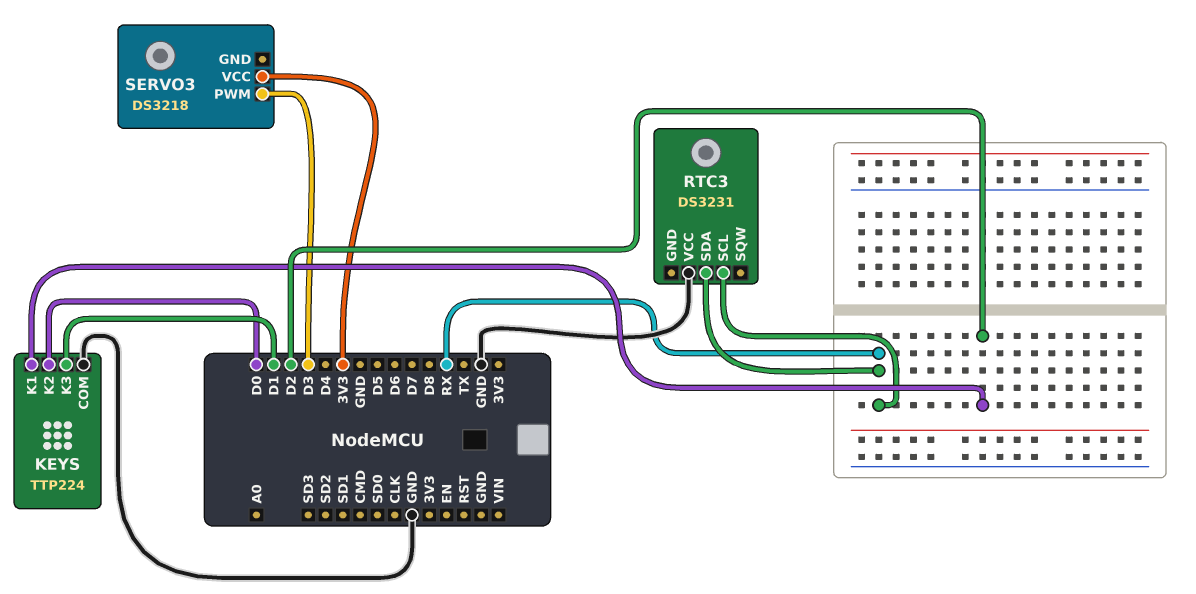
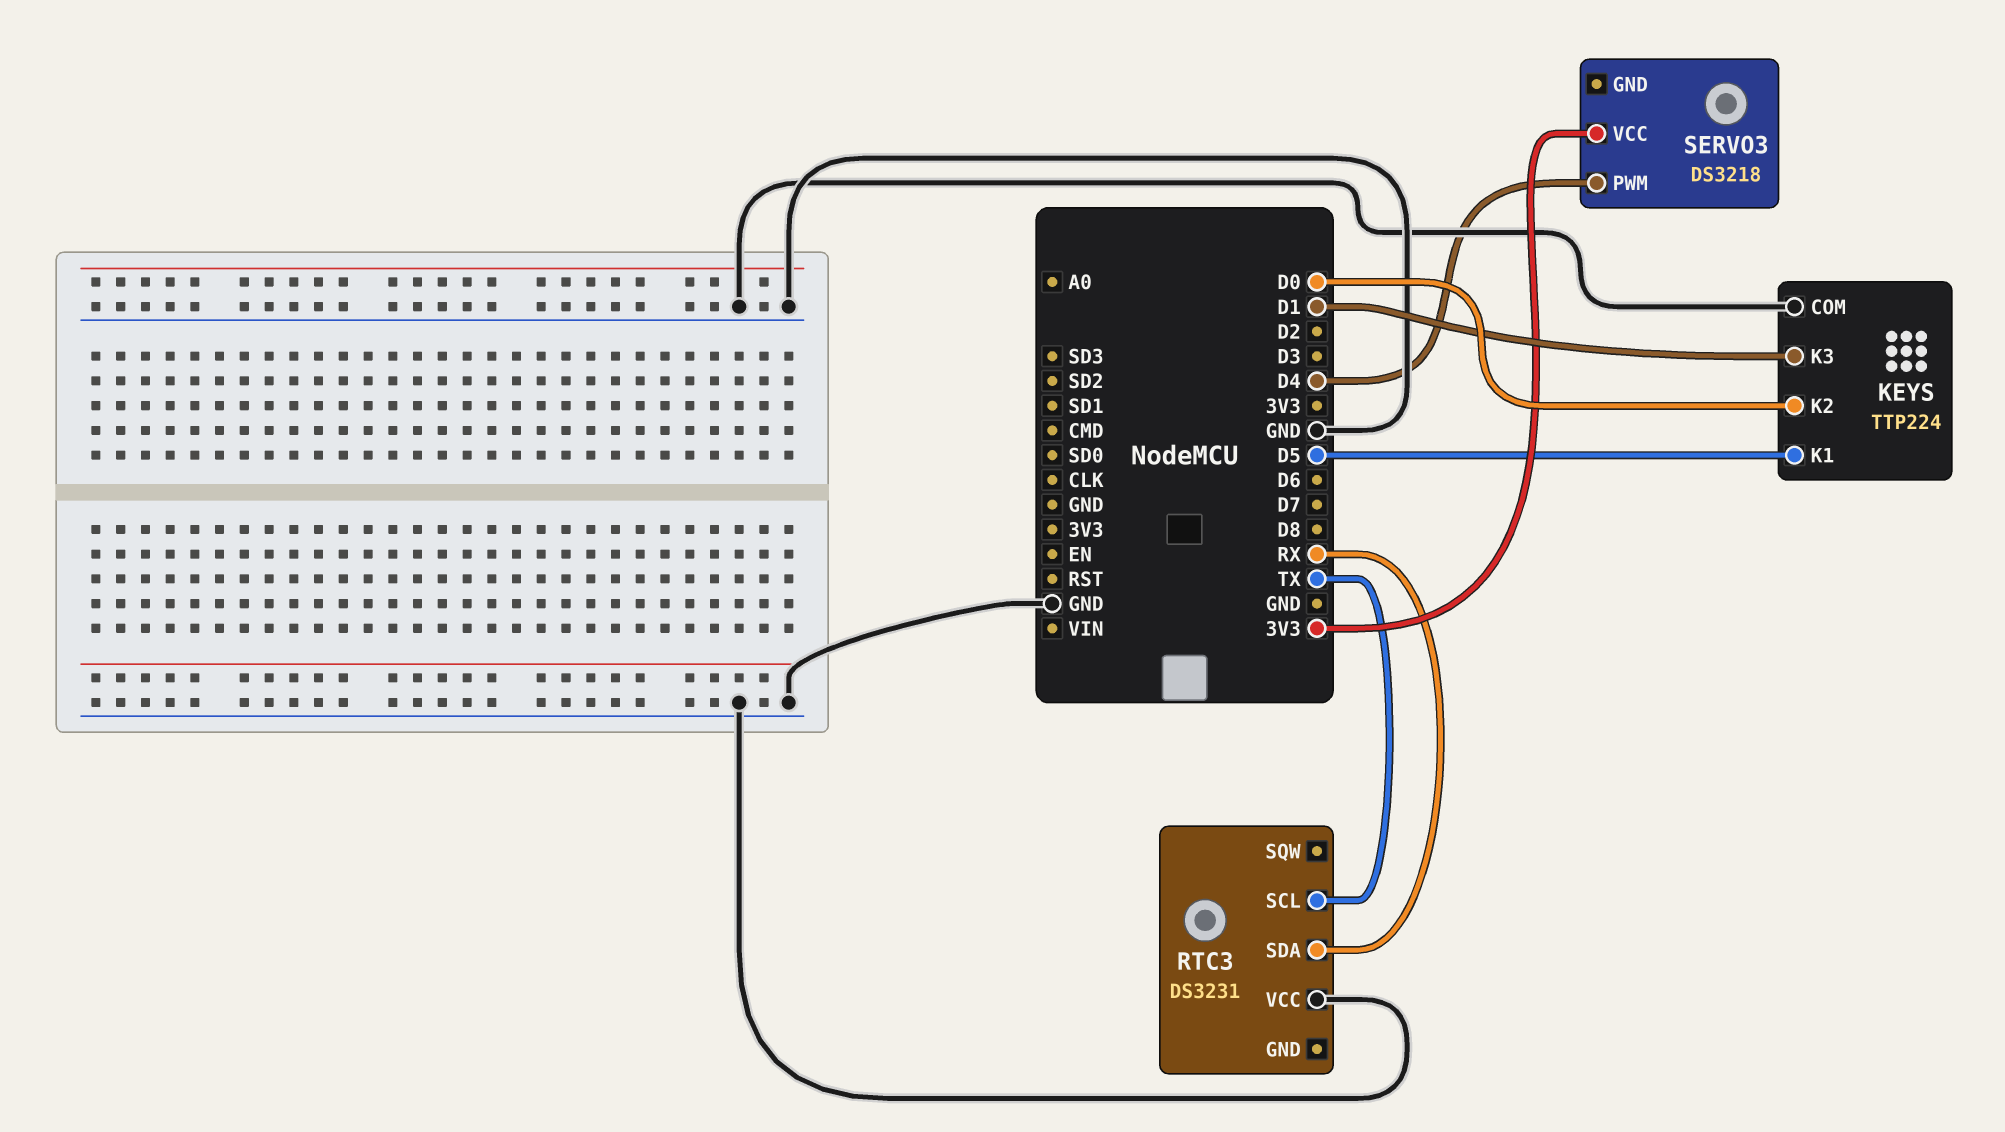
KEYS pin K1: D2 -> D5
RTC3 pin SCL: RX -> TX
SERVO3 pin PWM: D3 -> D4

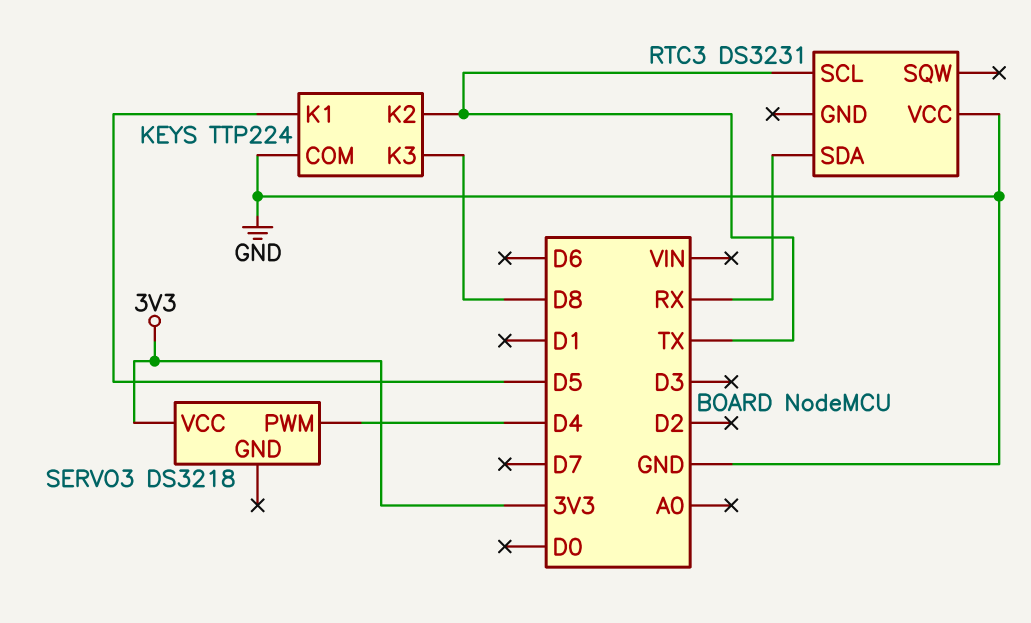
KEYS pin K2: D0 -> TX
KEYS pin K3: D1 -> D8

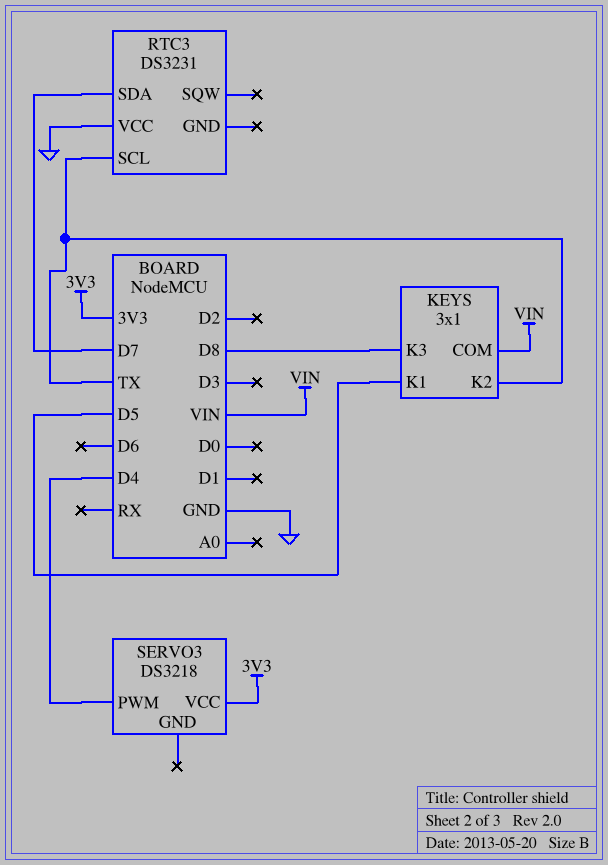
KEYS: TTP224 -> 3x1
KEYS pin COM: GND -> VIN
RTC3 pin SDA: RX -> D7

